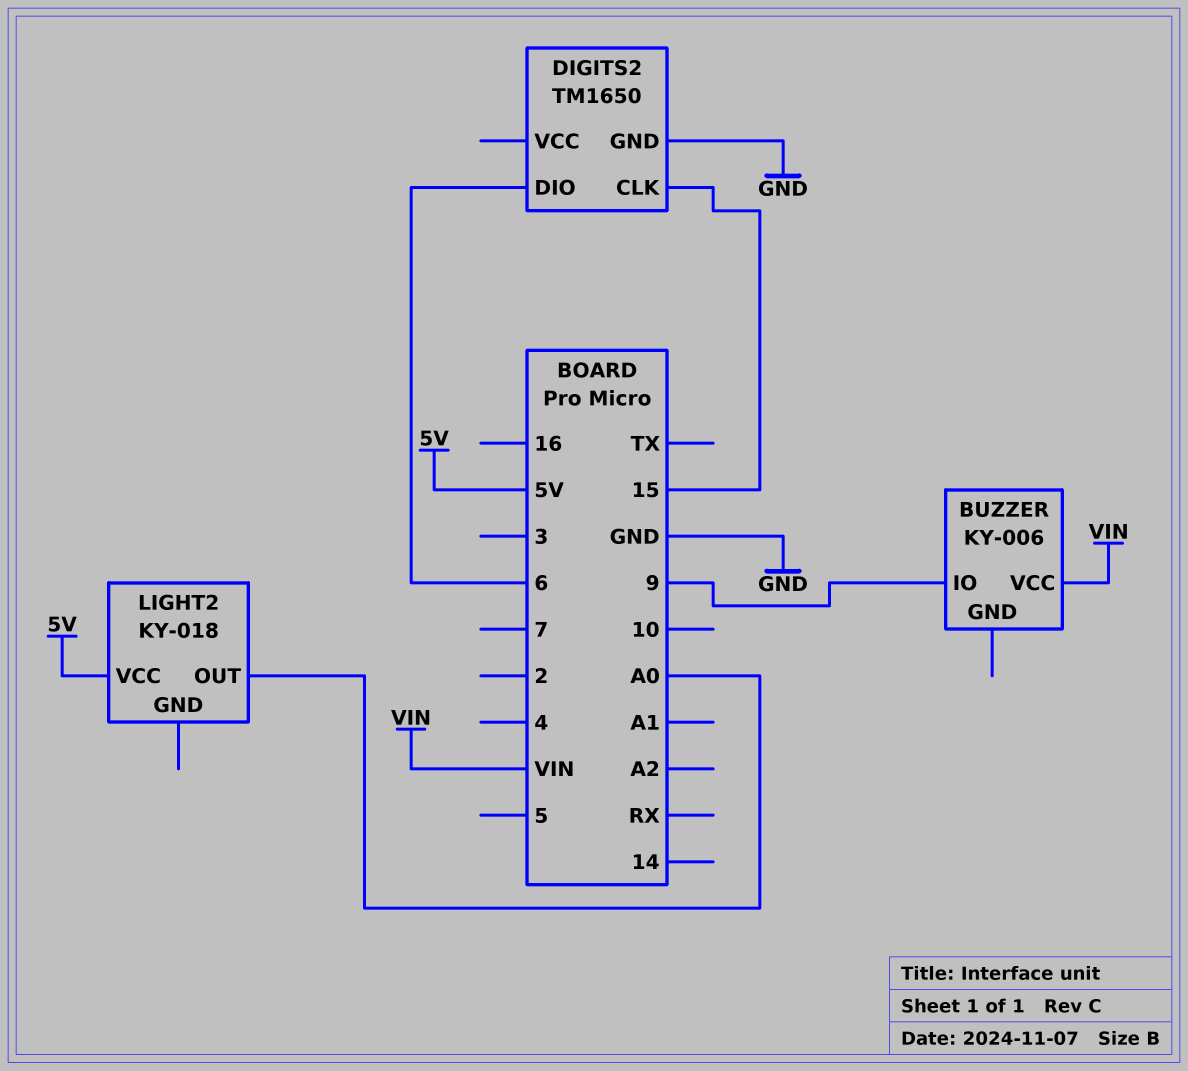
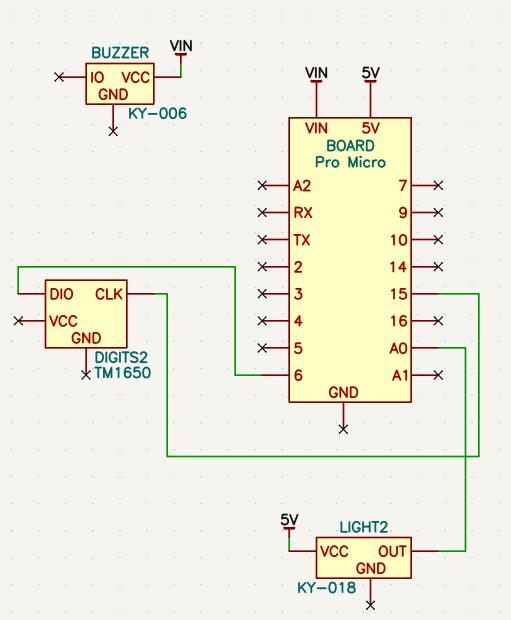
BUZZER pin IO: 9 -> none
DIGITS2 pin GND: GND -> none

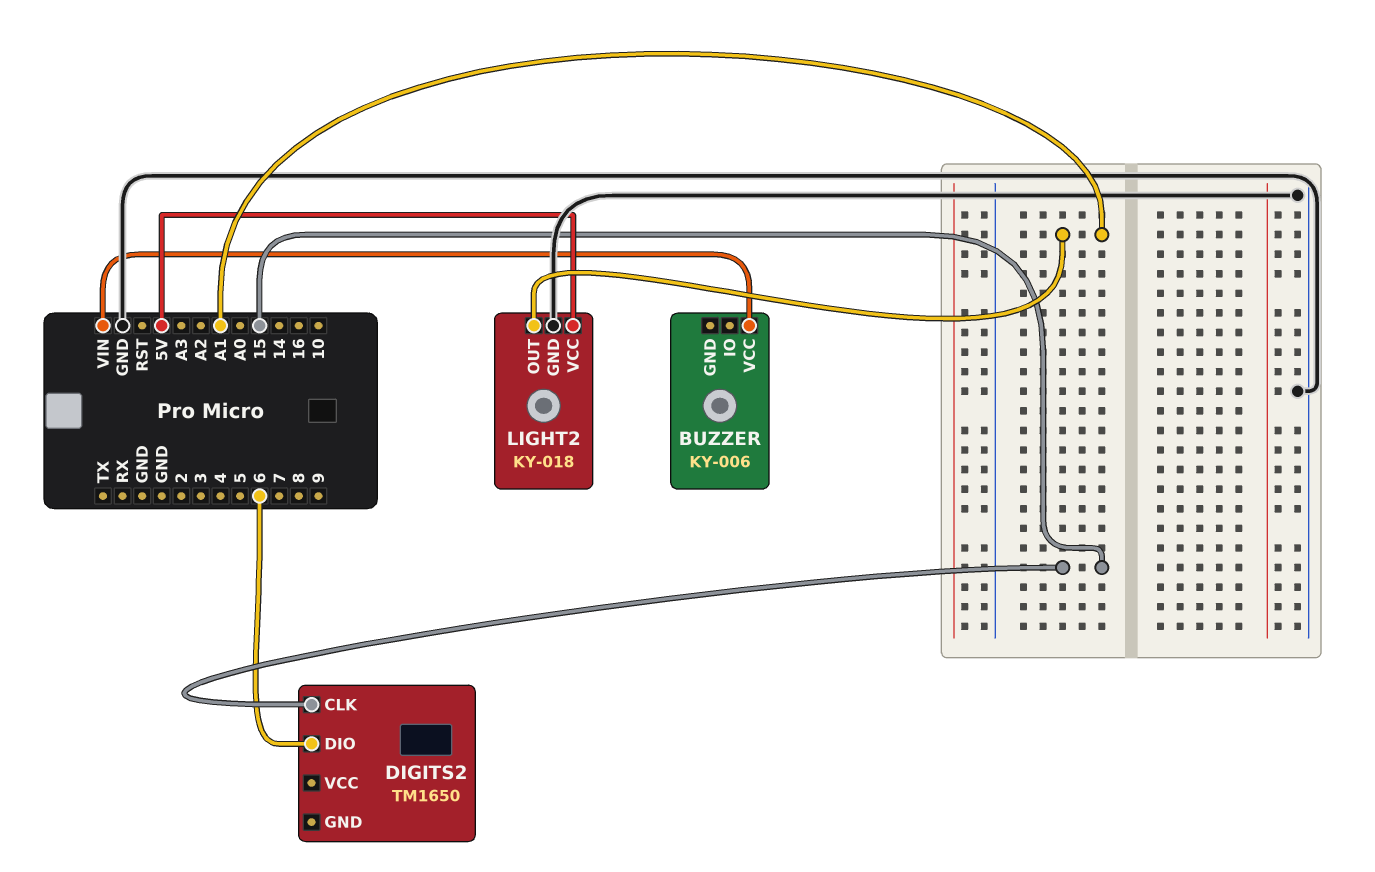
LIGHT2 pin GND: none -> GND
LIGHT2 pin OUT: A0 -> A1

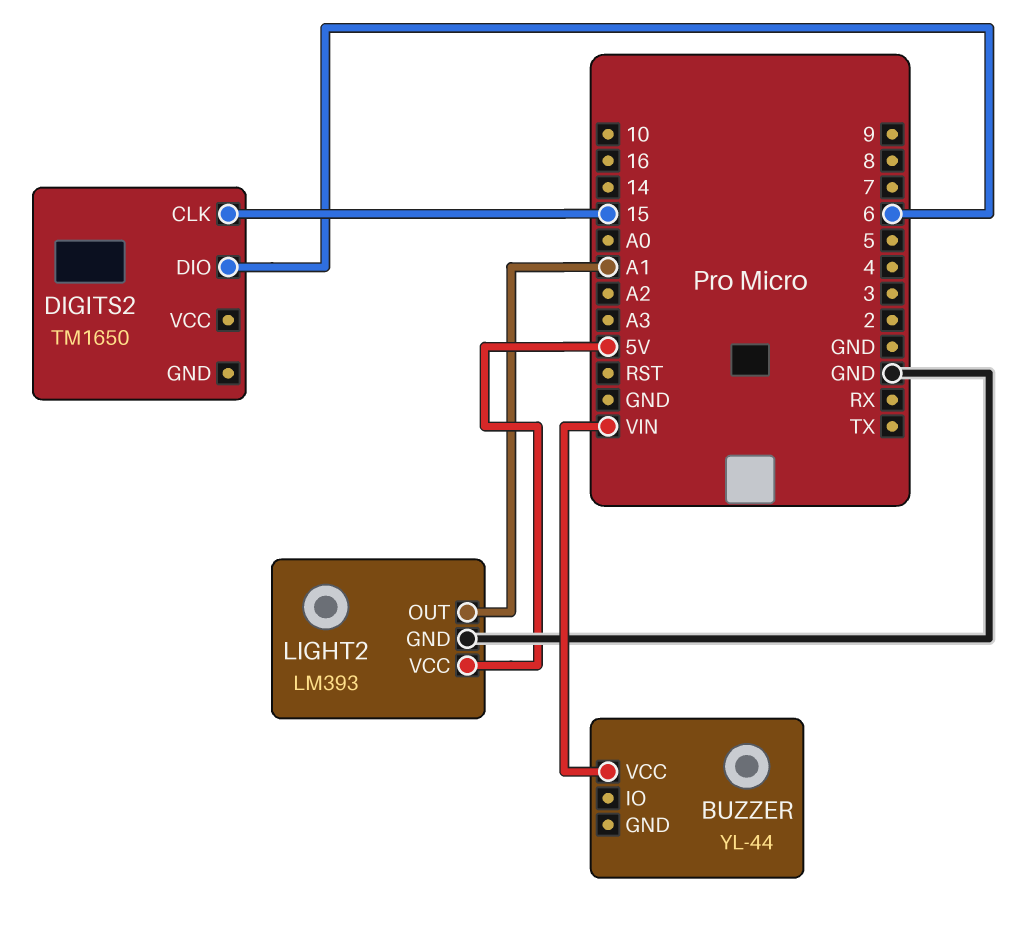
BUZZER: KY-006 -> YL-44
LIGHT2: KY-018 -> LM393

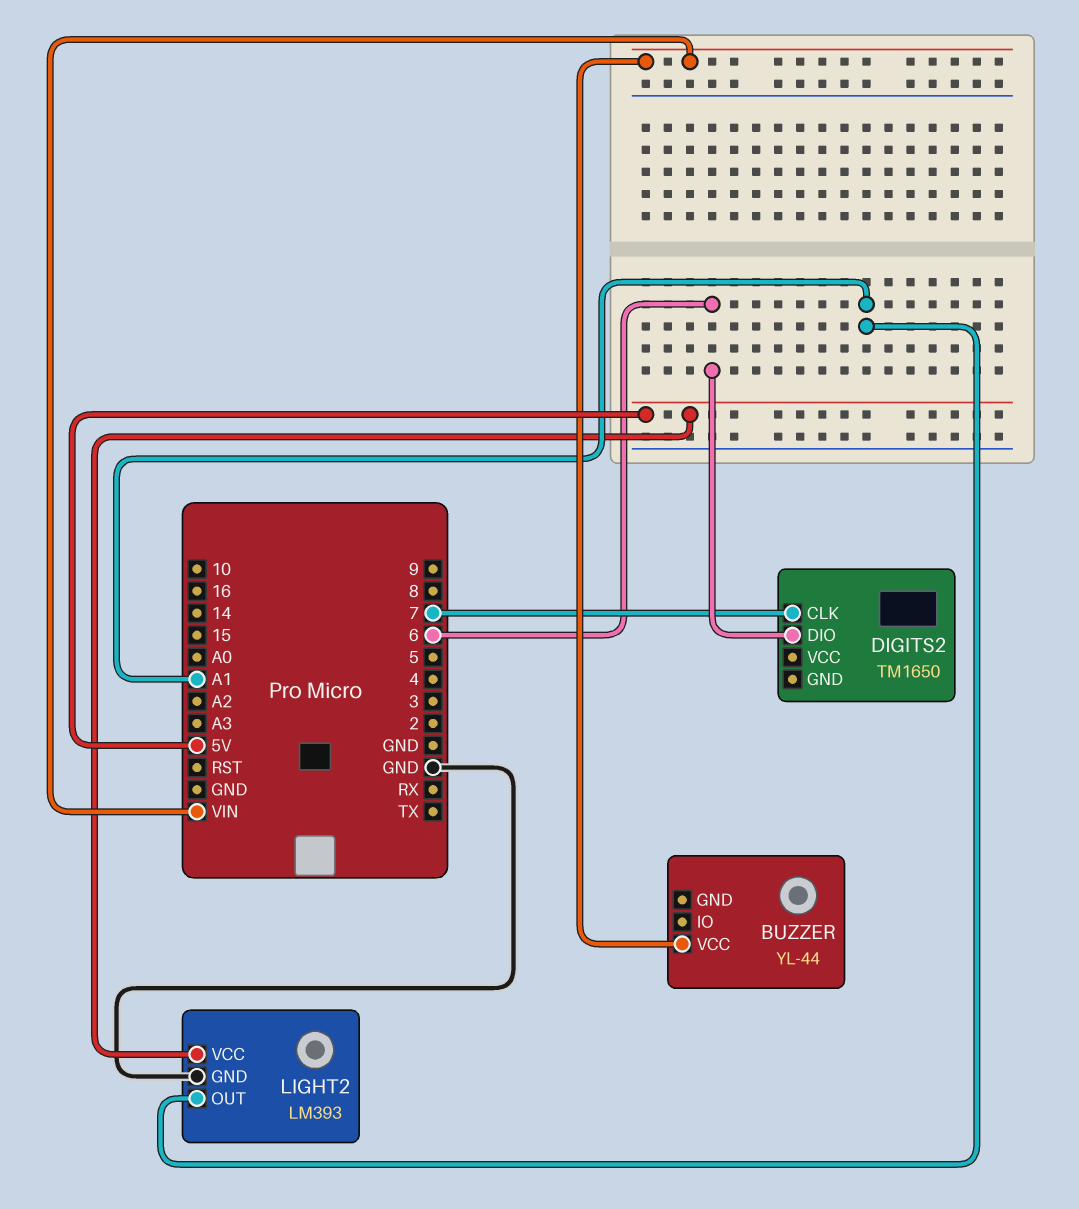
DIGITS2 pin CLK: 15 -> 7

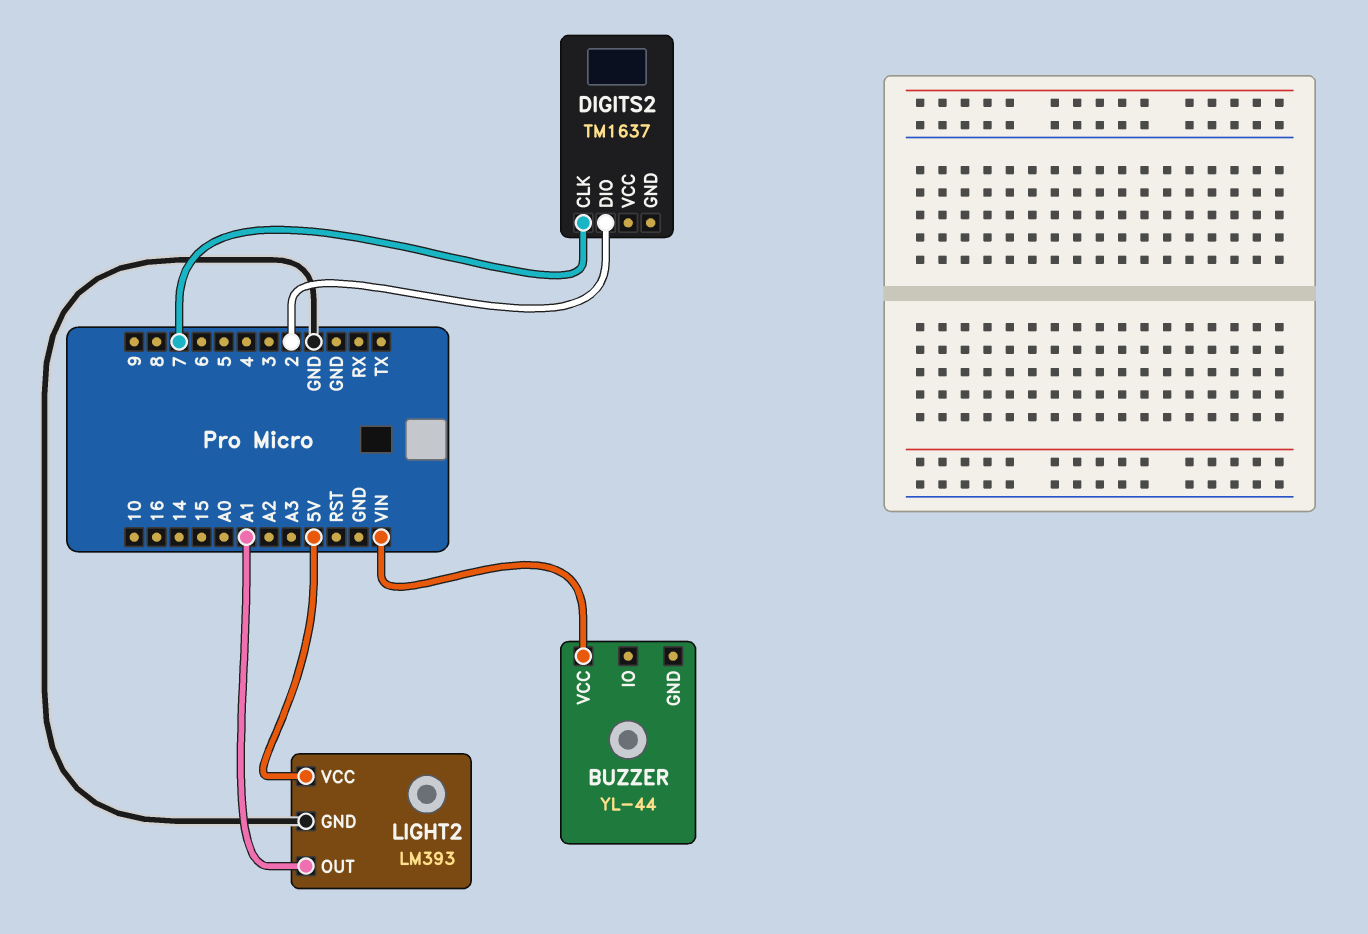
DIGITS2: TM1650 -> TM1637
DIGITS2 pin DIO: 6 -> 2

